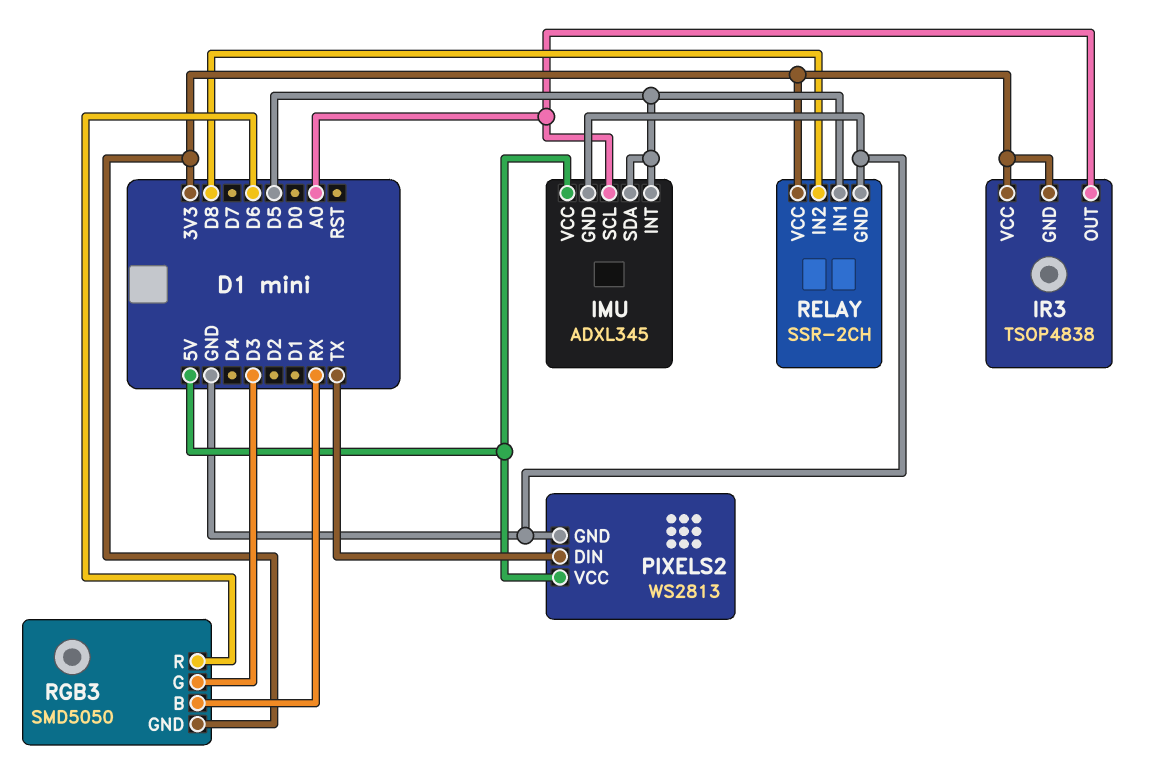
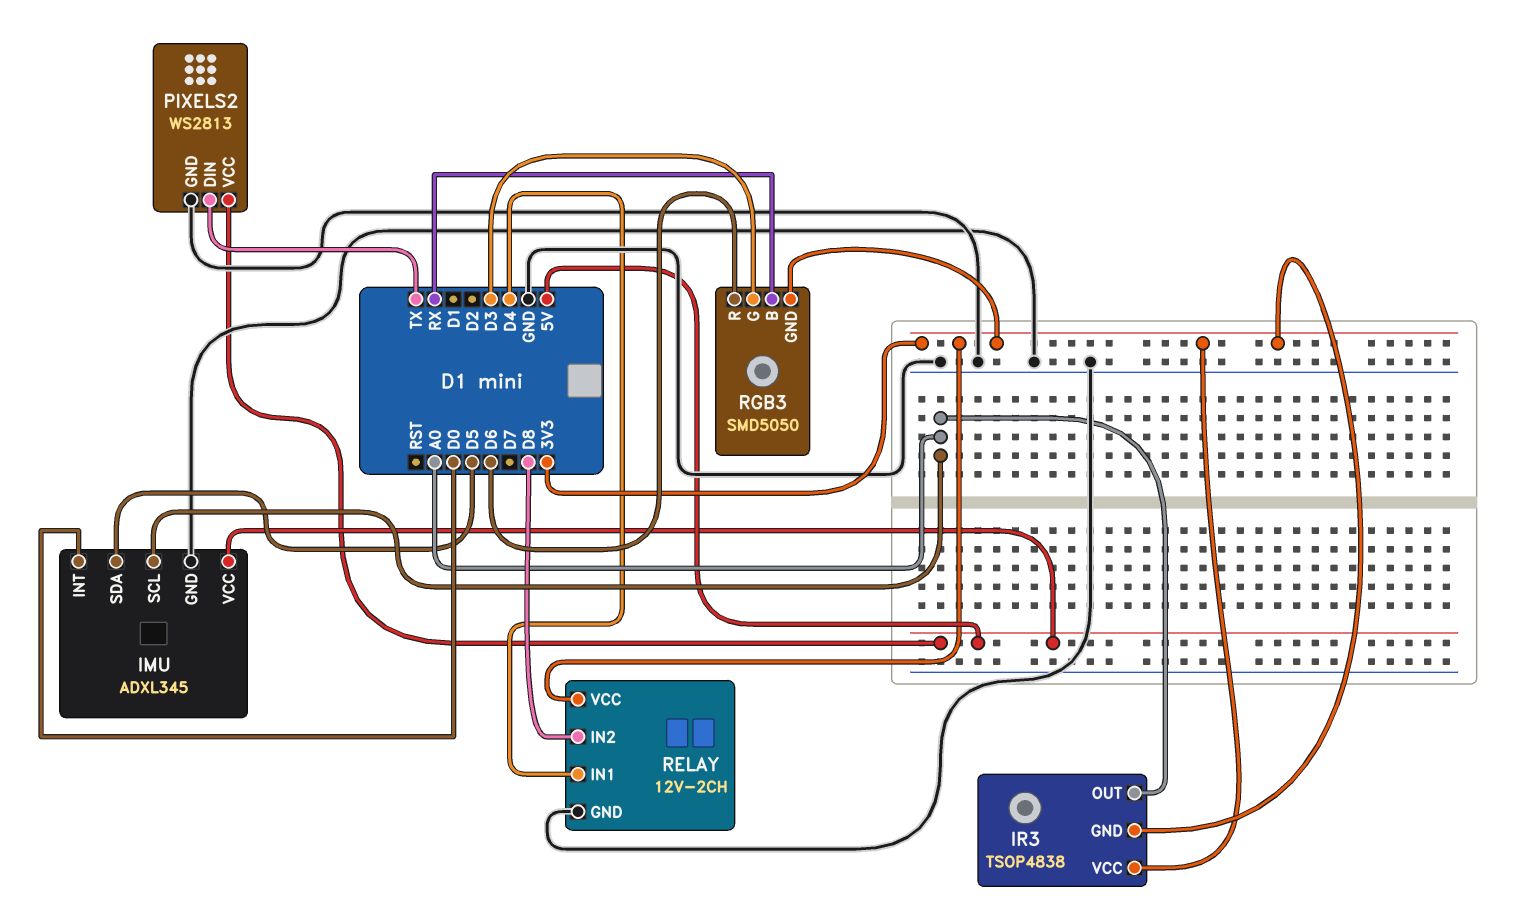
IMU pin INT: D5 -> D0
RELAY: SSR-2CH -> 12V-2CH
RELAY pin IN1: D5 -> D4

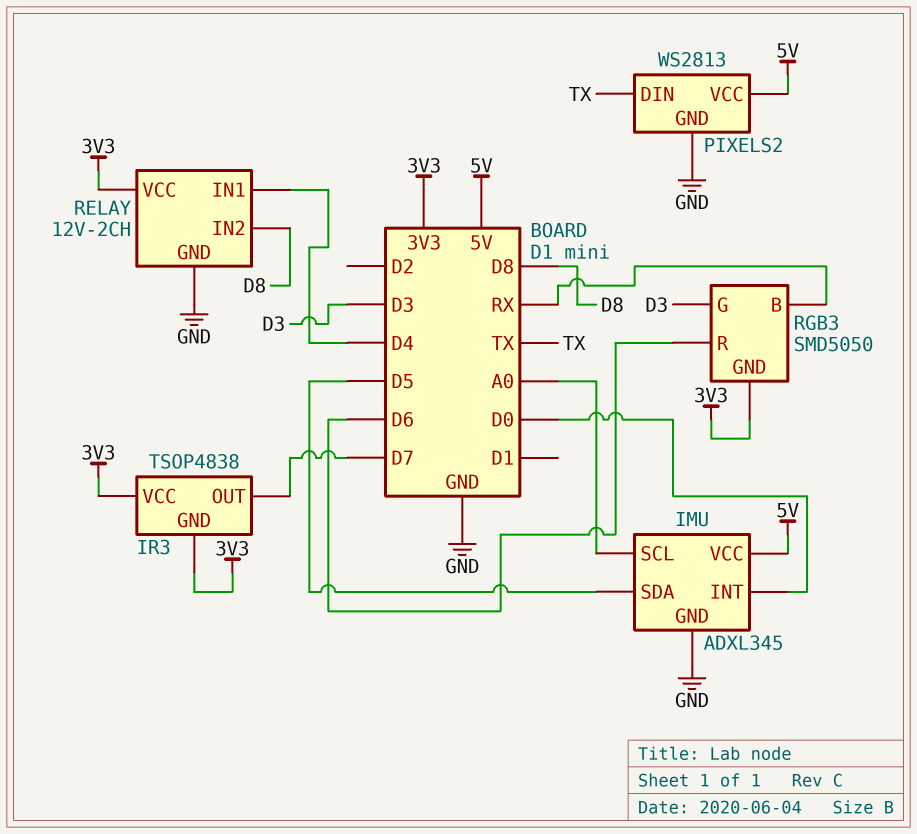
IR3 pin OUT: A0 -> D7

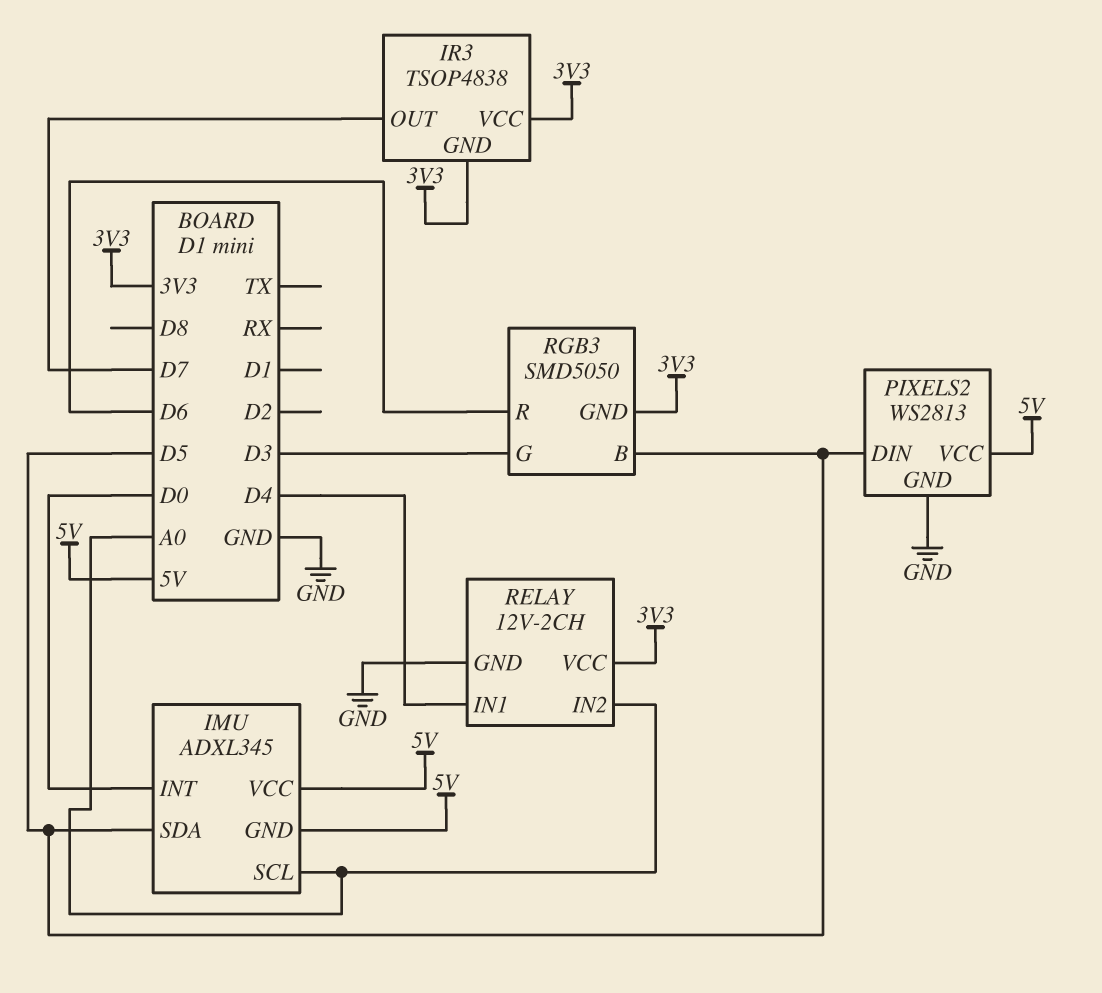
IMU pin GND: GND -> 5V
PIXELS2 pin DIN: TX -> D5
RELAY pin IN2: D8 -> A0
RGB3 pin B: RX -> D5

